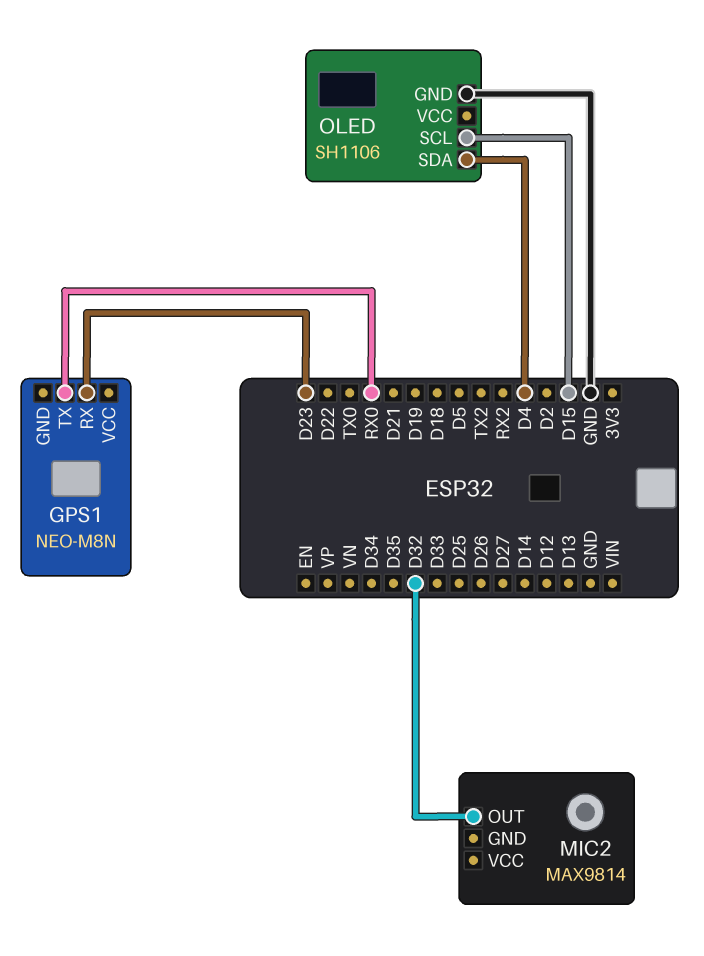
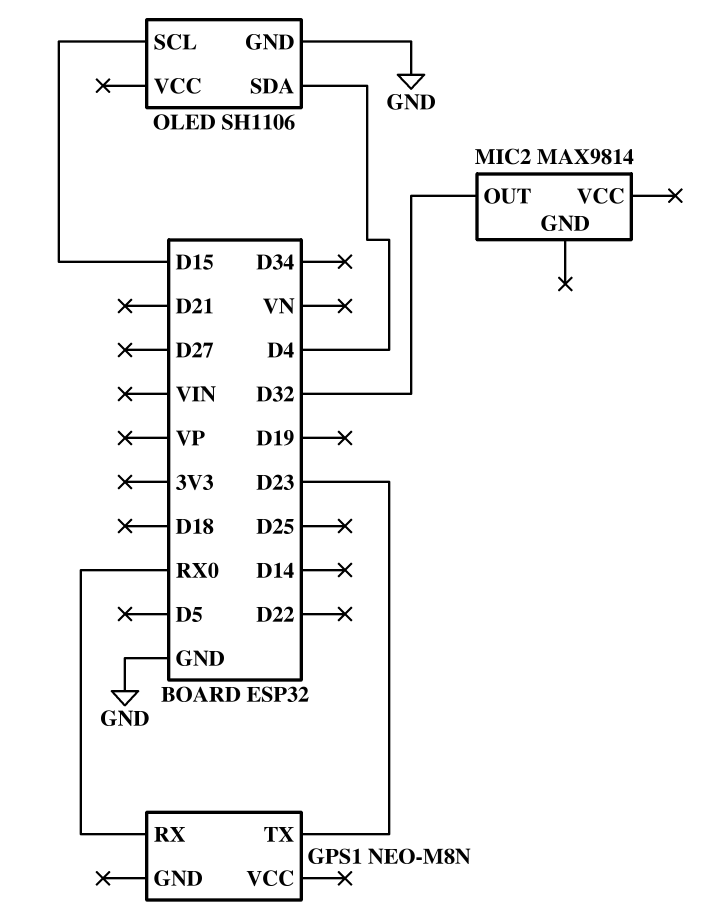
GPS1 pin RX: D23 -> RX0
GPS1 pin TX: RX0 -> D23

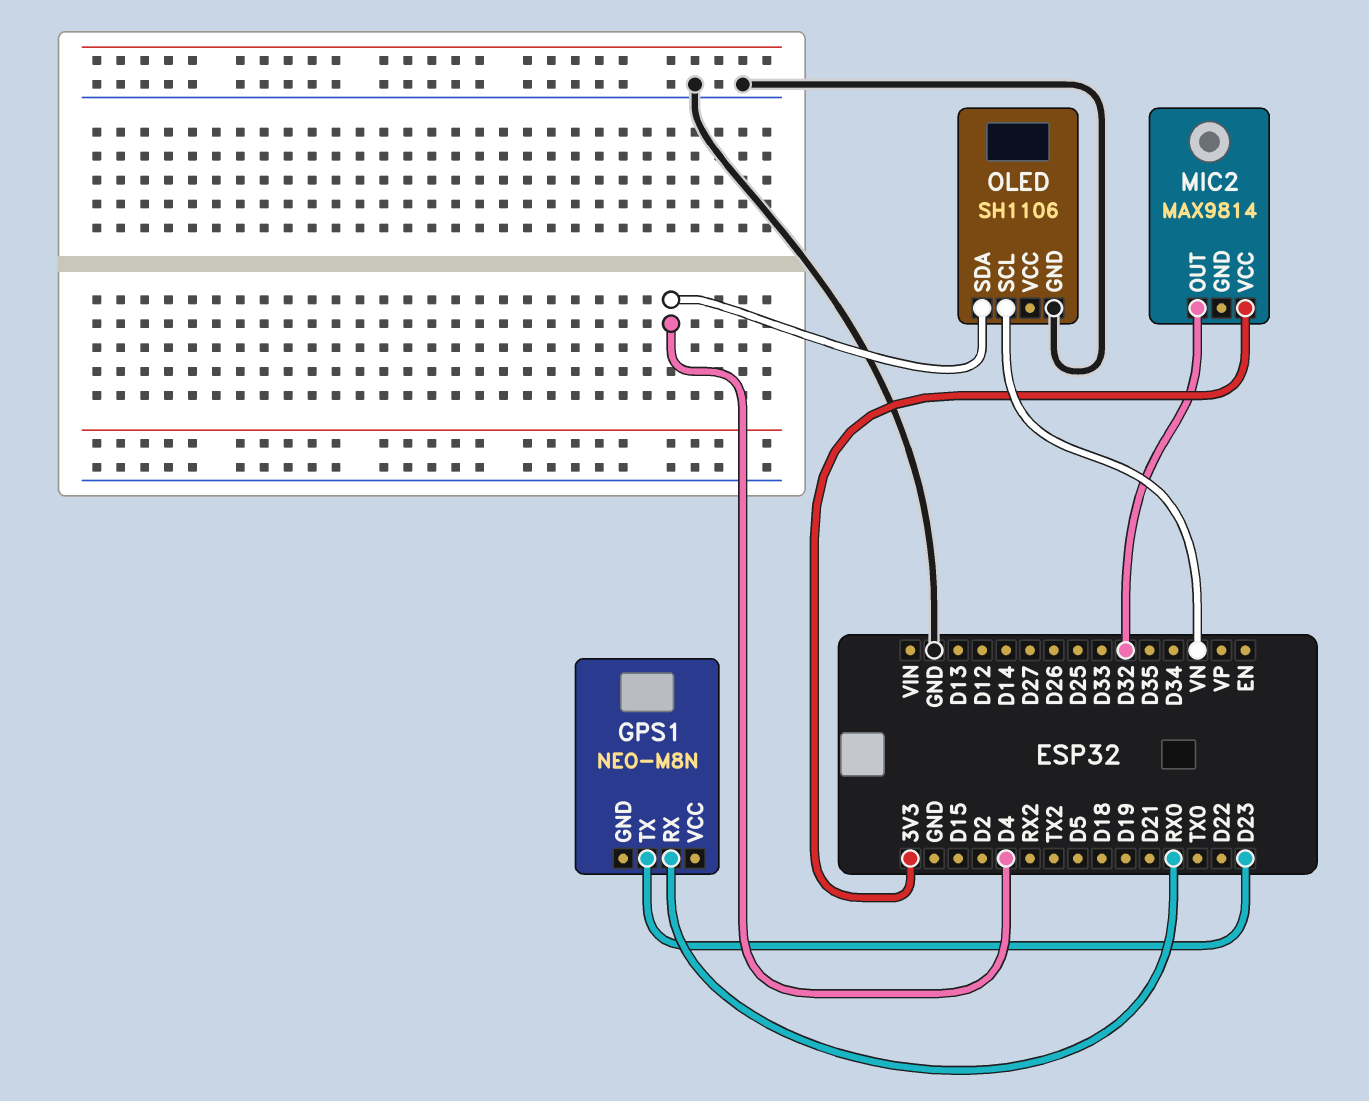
MIC2 pin VCC: none -> 3V3
OLED pin SCL: D15 -> VN

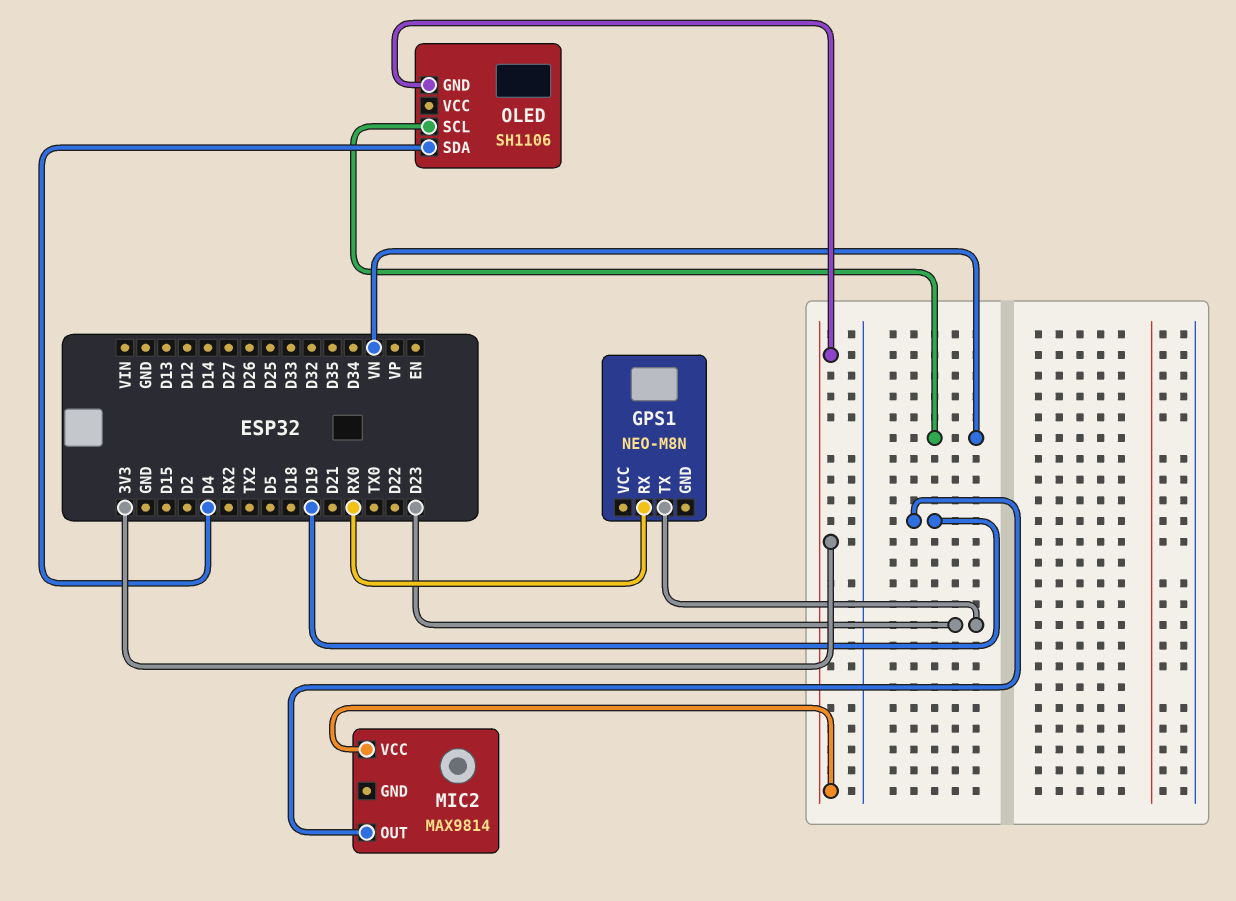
MIC2 pin OUT: D32 -> D19
OLED pin GND: GND -> 3V3

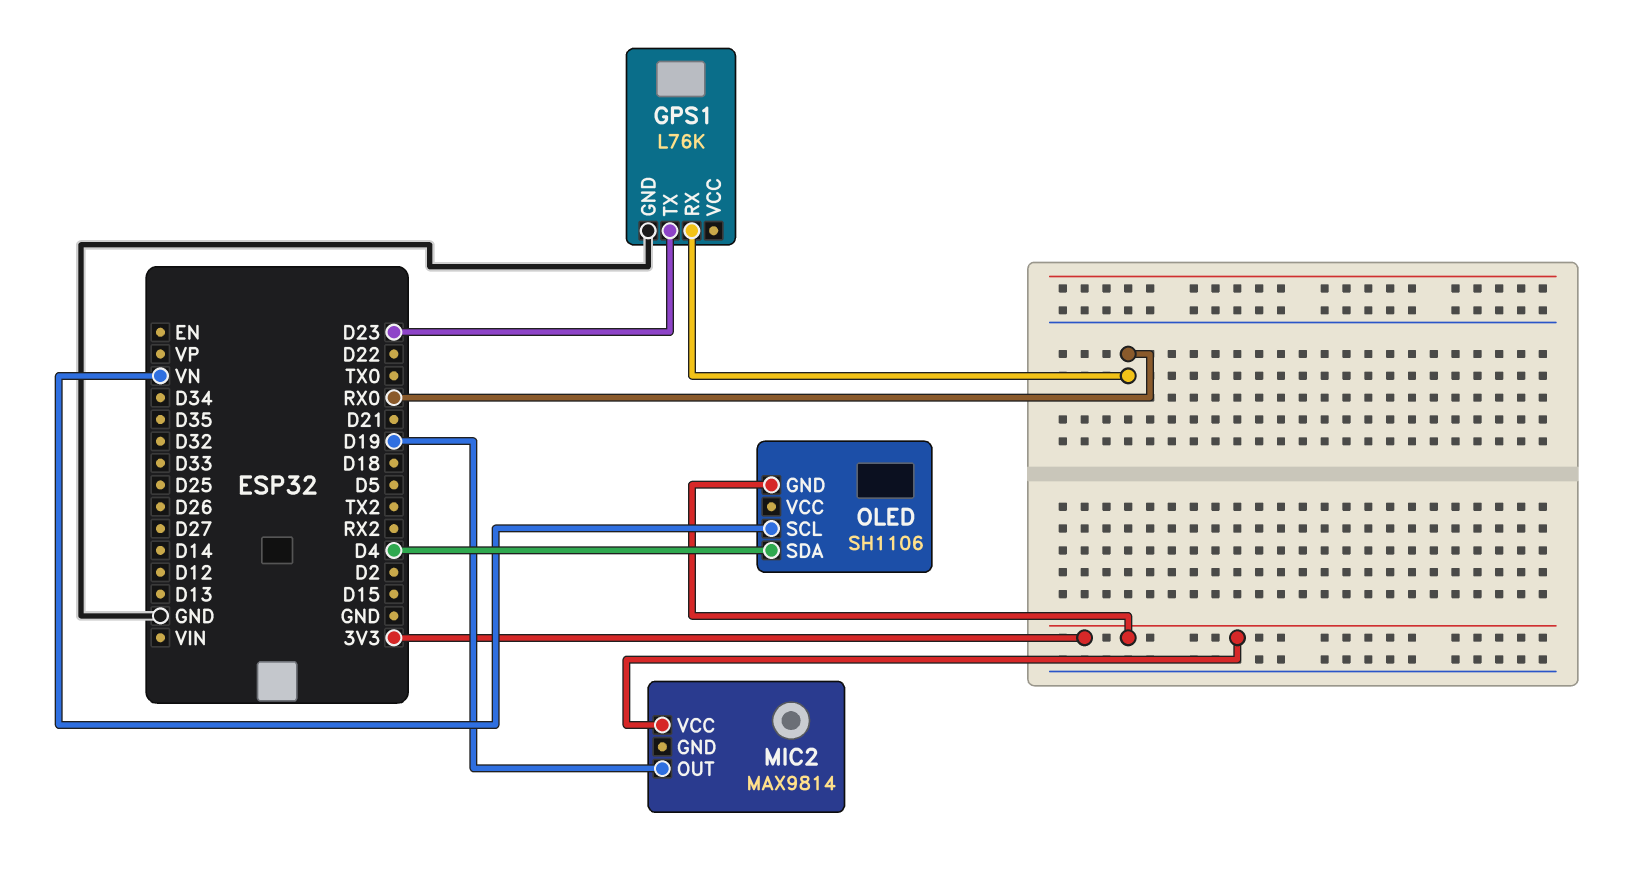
GPS1: NEO-M8N -> L76K
GPS1 pin GND: none -> GND

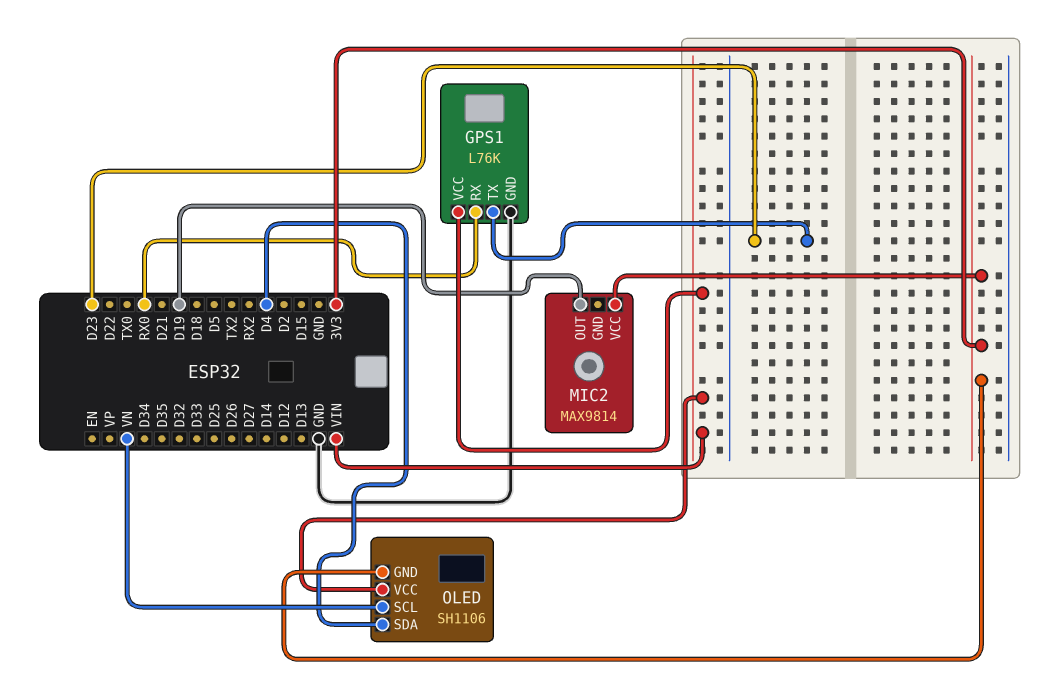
GPS1 pin VCC: none -> VIN
OLED pin VCC: none -> VIN

